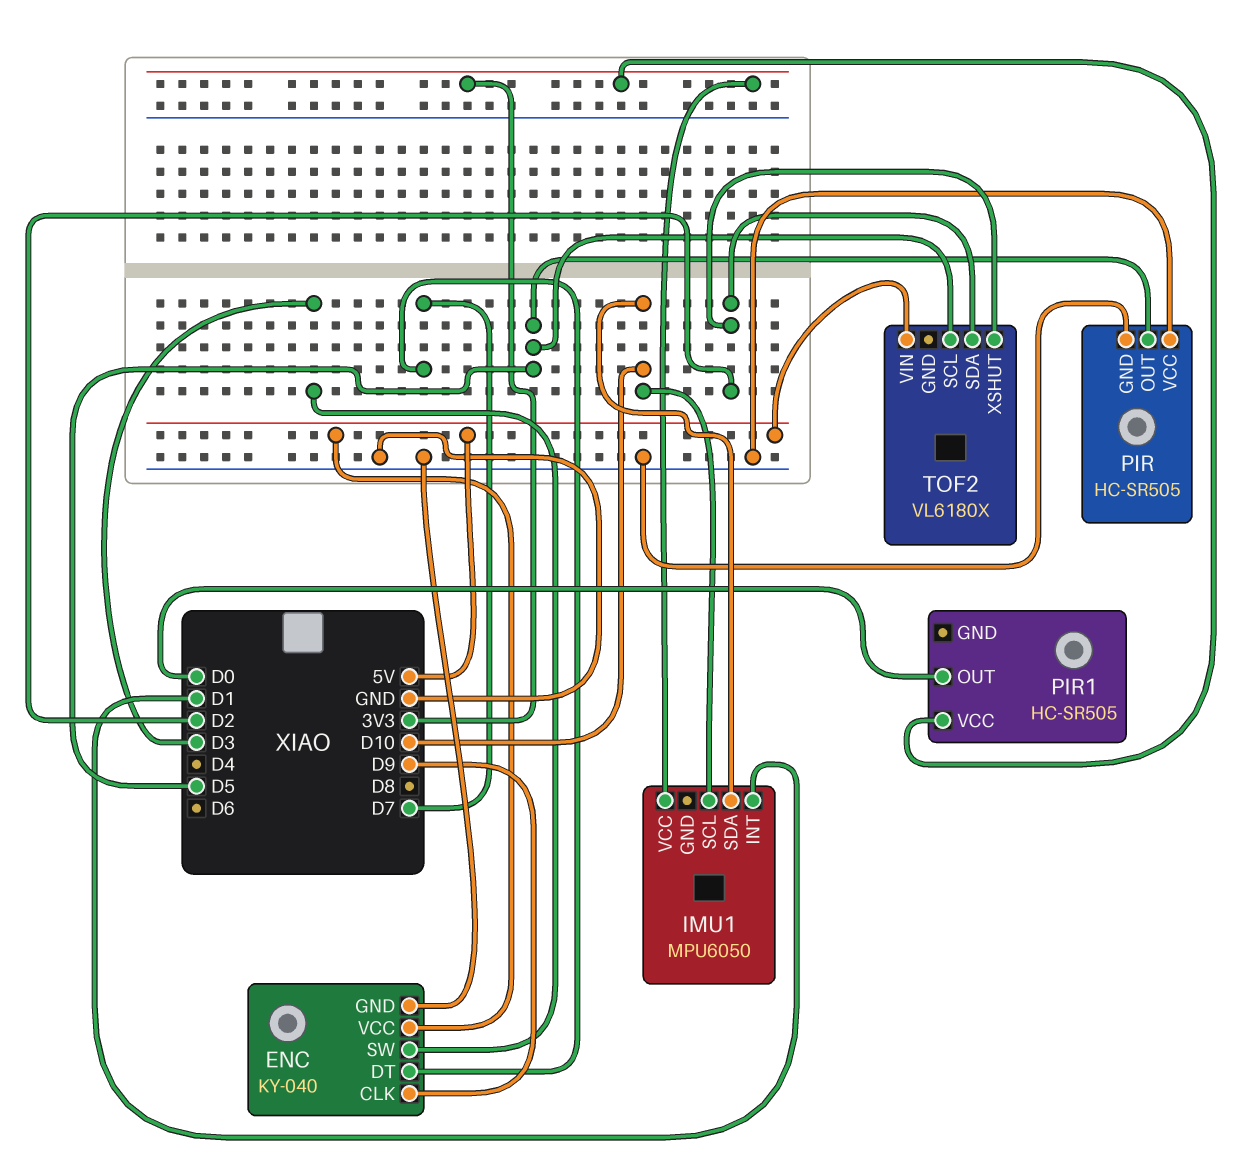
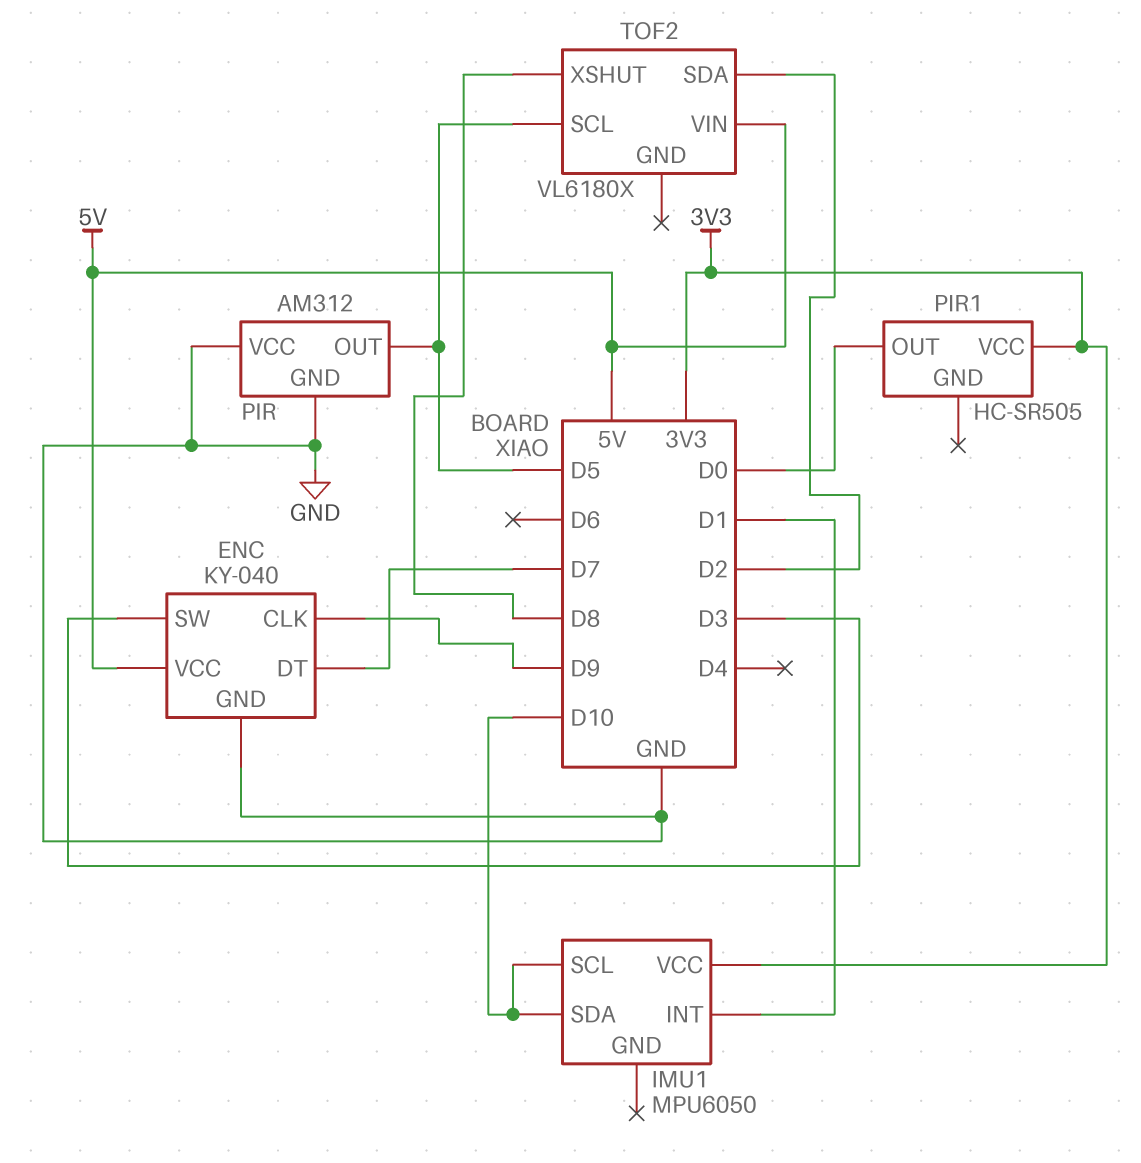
PIR: HC-SR505 -> AM312
TOF2 pin XSHUT: D2 -> D8

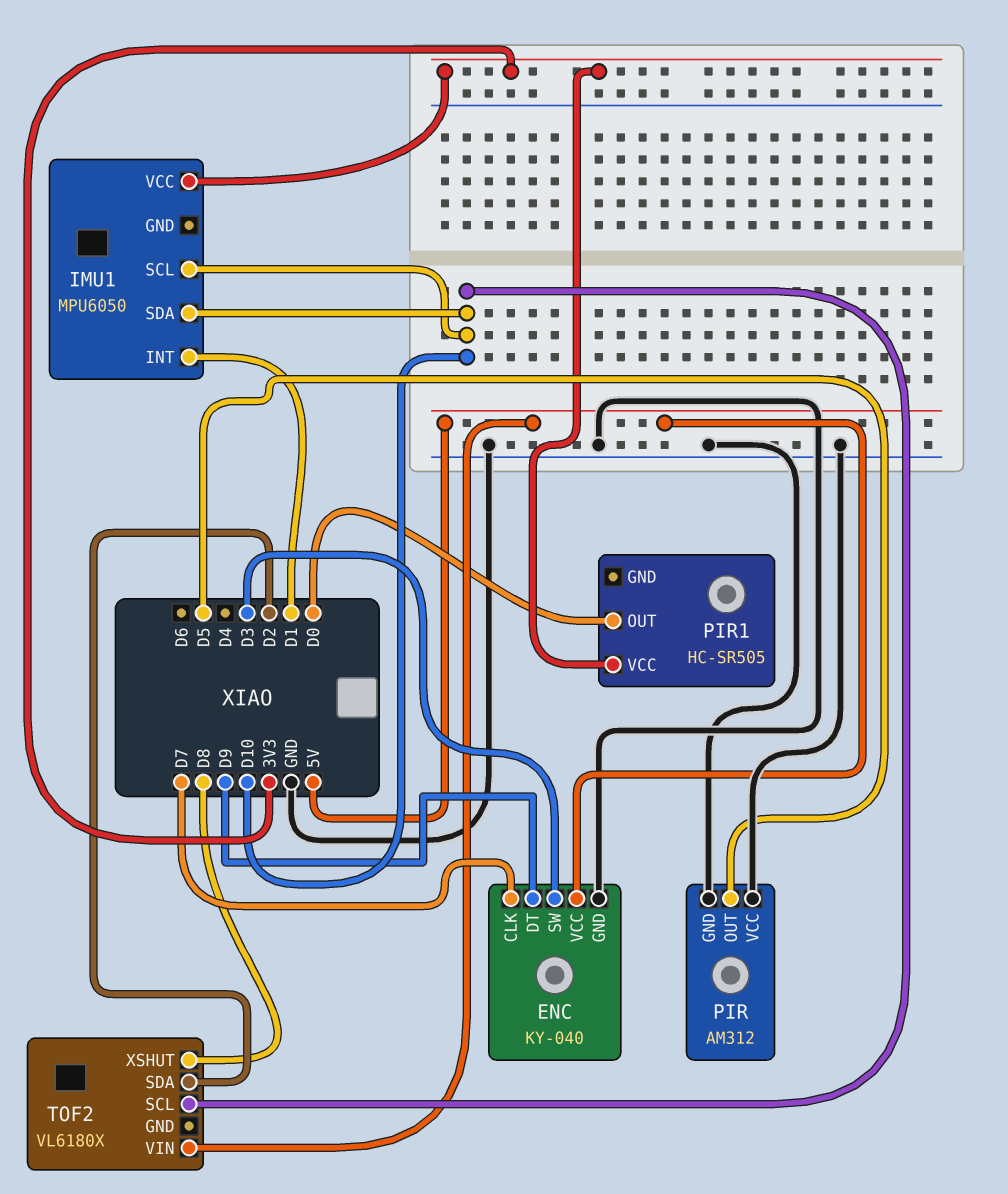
ENC pin CLK: D9 -> D7
ENC pin DT: D7 -> D9
TOF2 pin SCL: D5 -> D10

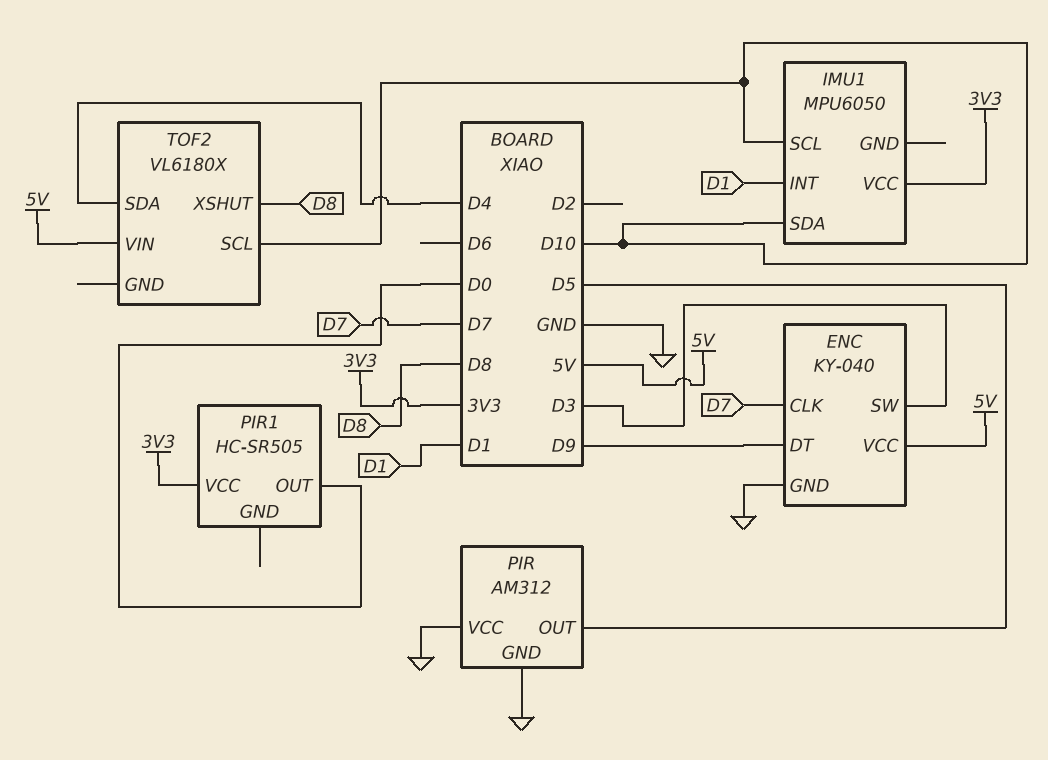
TOF2 pin SDA: D2 -> D4

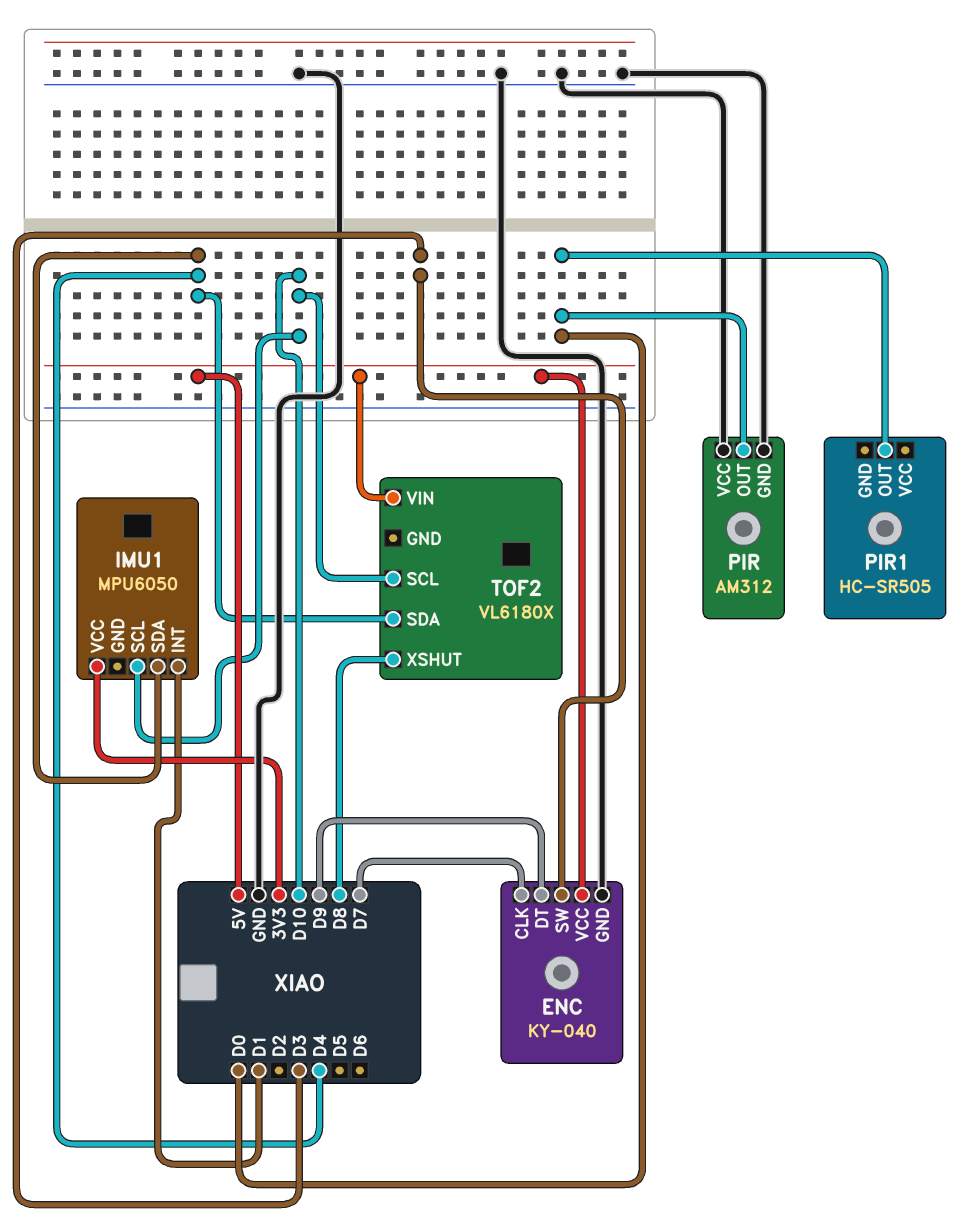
IMU1 pin SDA: D10 -> D4
PIR pin OUT: D5 -> D0
PIR1 pin VCC: 3V3 -> none

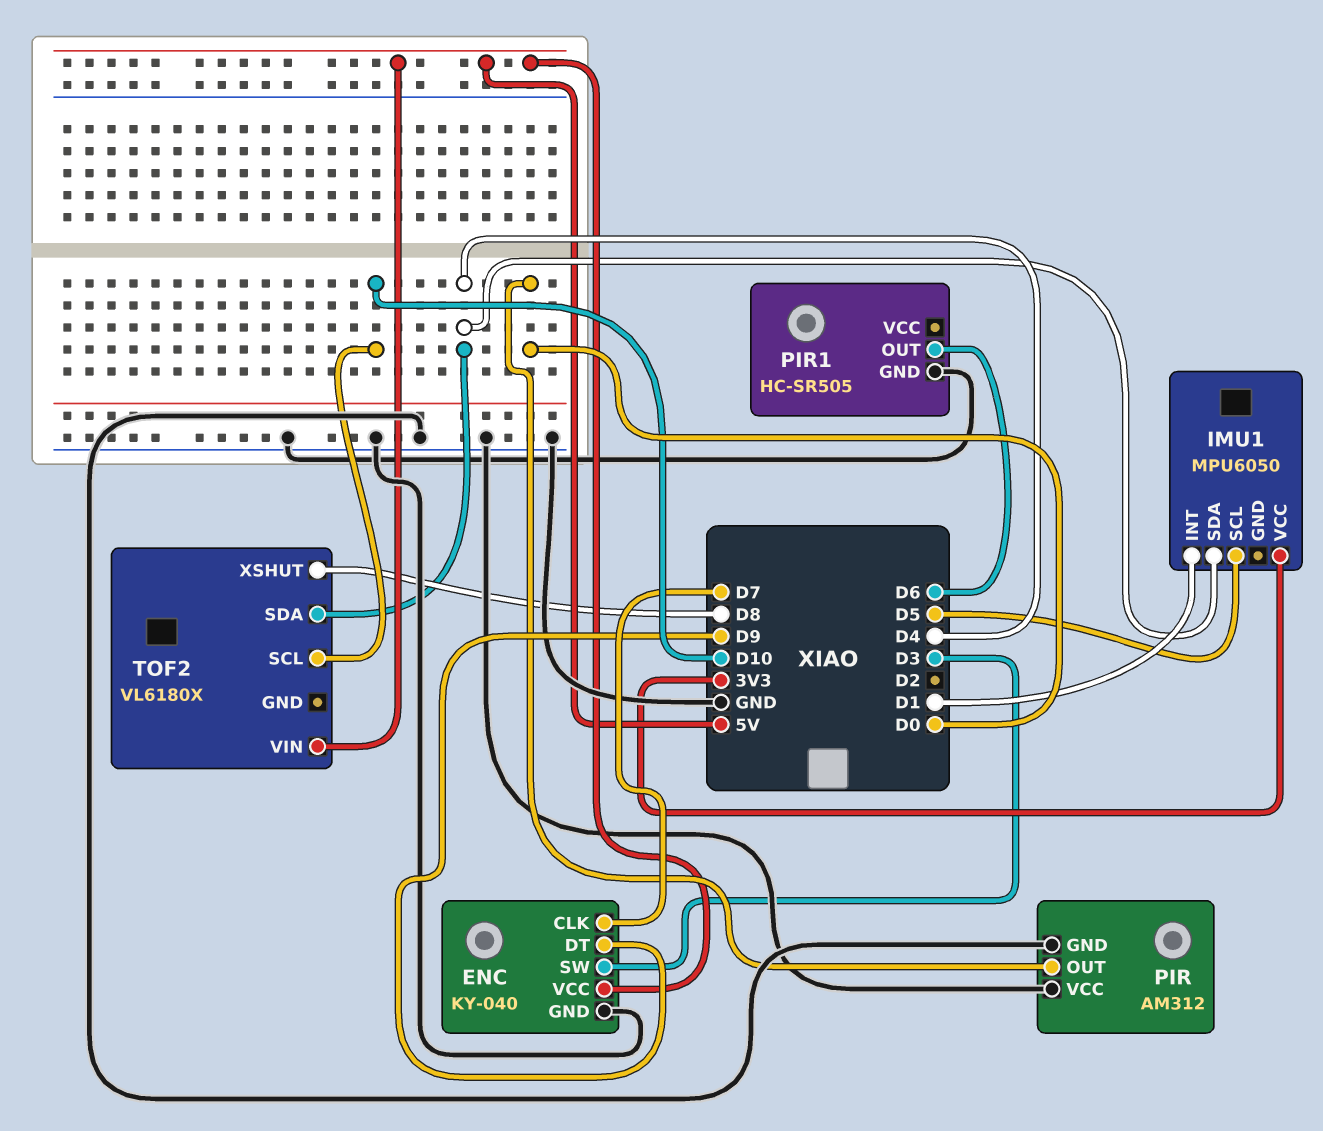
IMU1 pin SCL: D10 -> D5
PIR1 pin GND: none -> GND
PIR1 pin OUT: D0 -> D6

